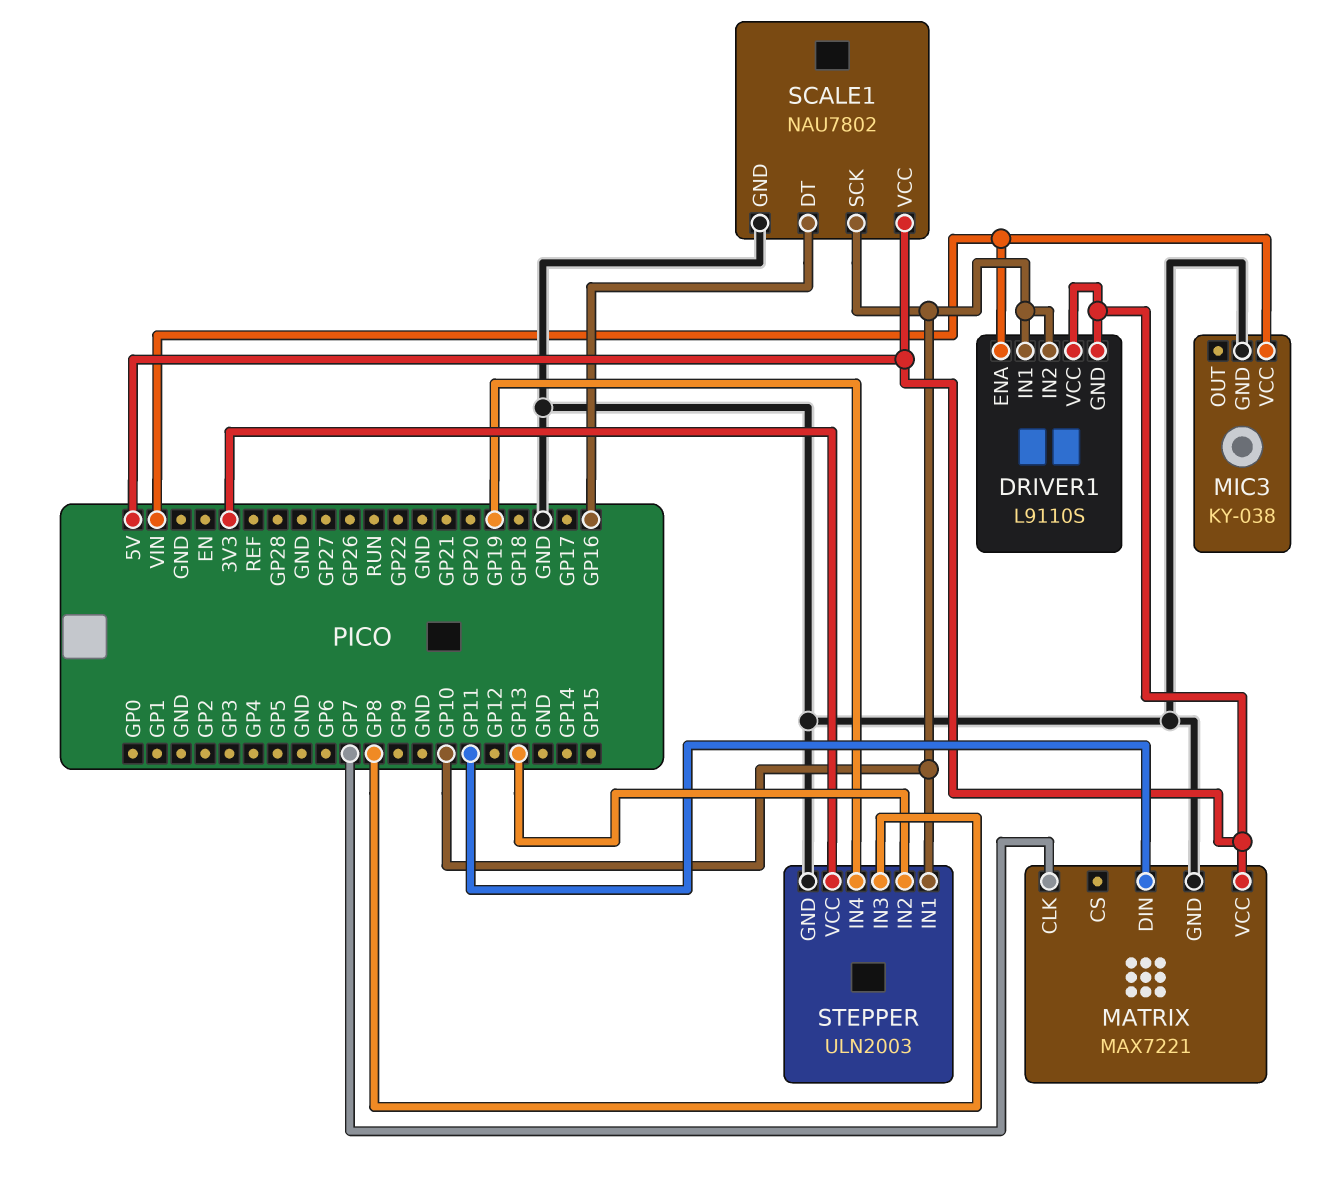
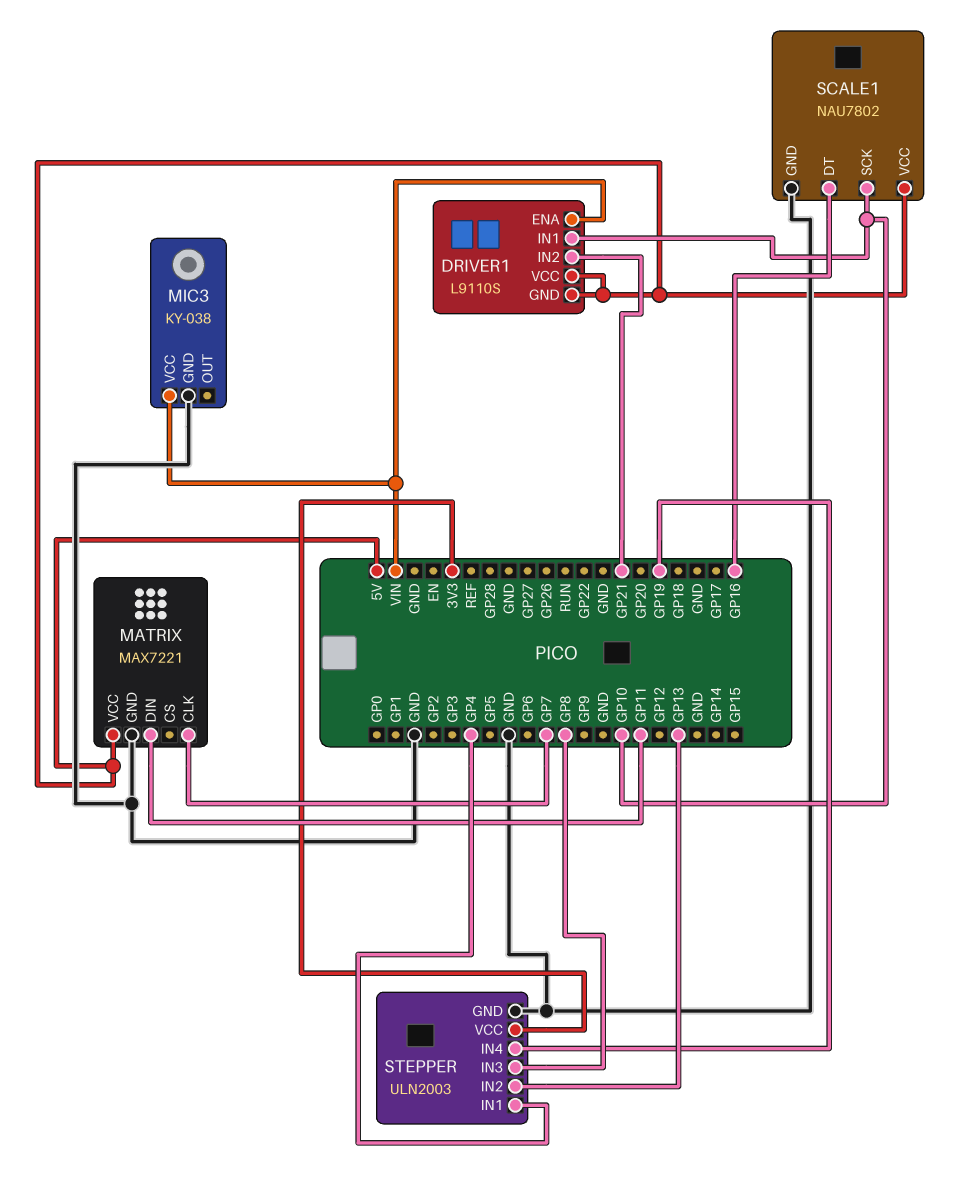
DRIVER1 pin IN2: GP10 -> GP21
STEPPER pin IN1: GP10 -> GP4

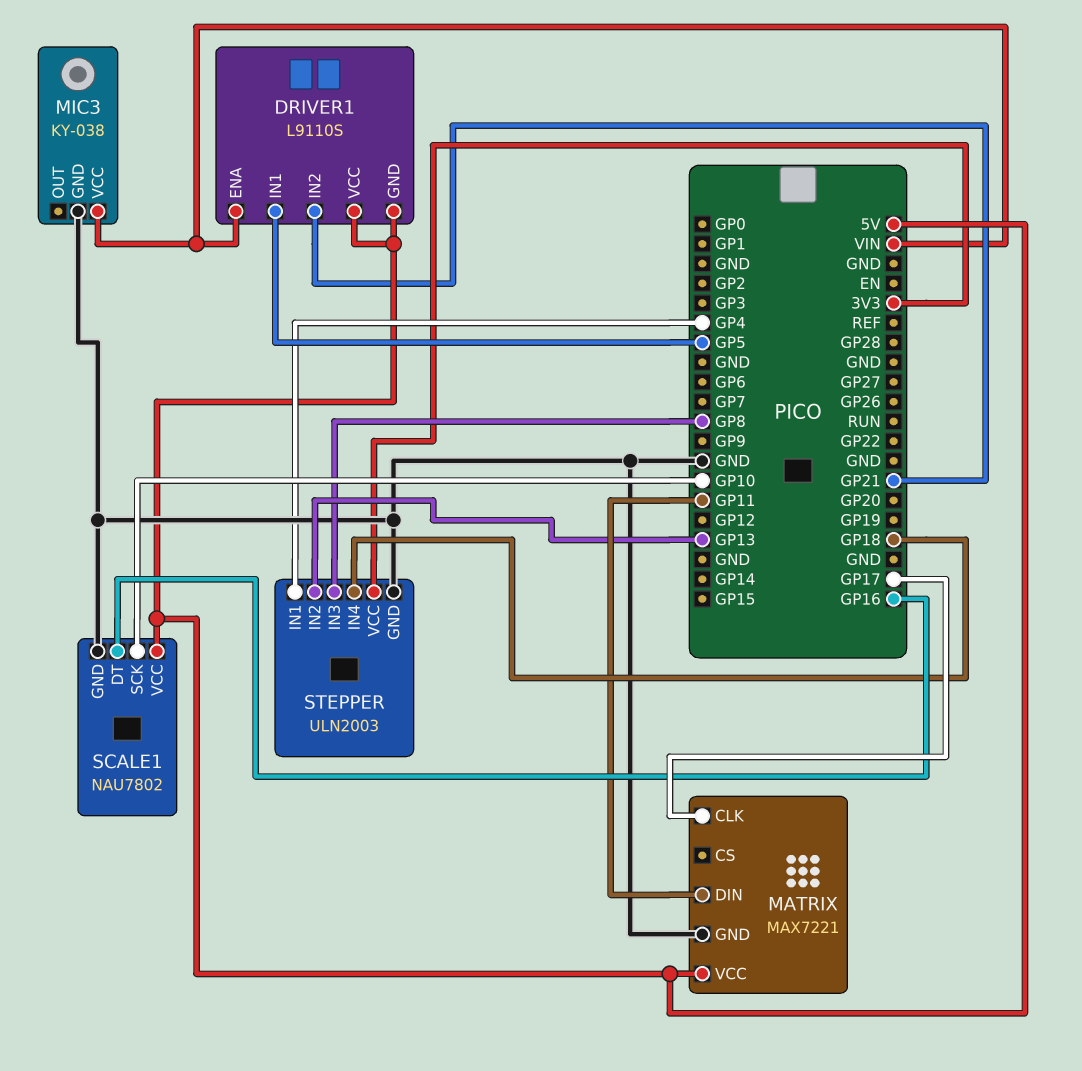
DRIVER1 pin IN1: GP10 -> GP5
MATRIX pin CLK: GP7 -> GP17
STEPPER pin IN4: GP19 -> GP18

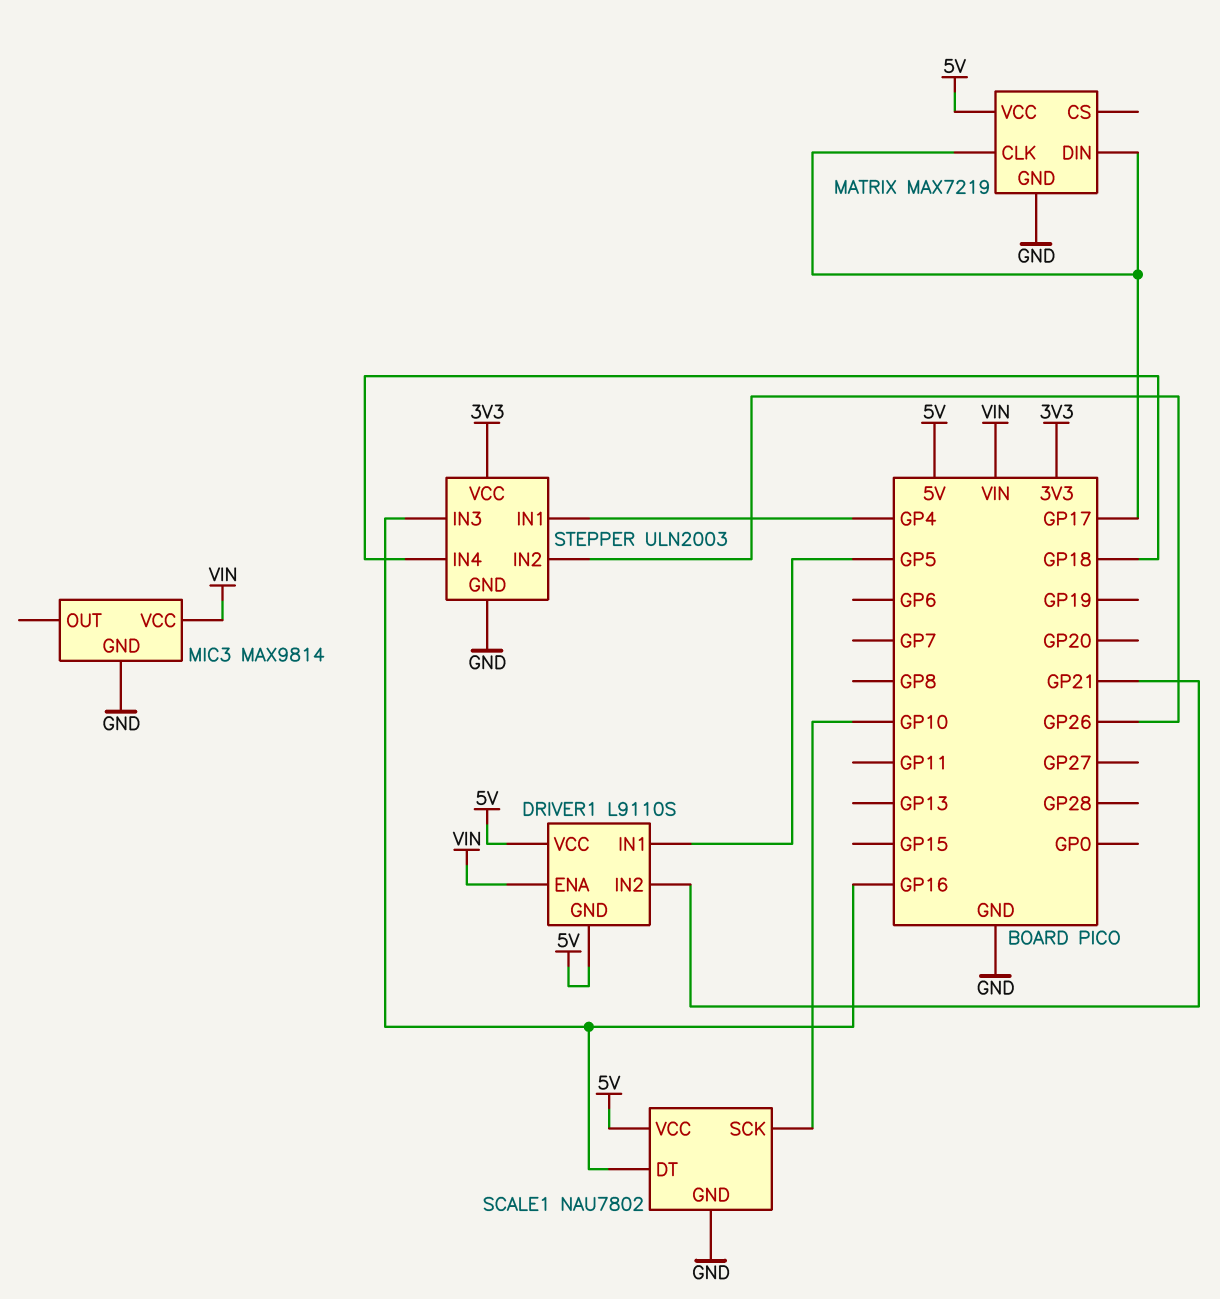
MATRIX: MAX7221 -> MAX7219
MATRIX pin DIN: GP11 -> GP17
MIC3: KY-038 -> MAX9814
STEPPER pin IN2: GP13 -> GP26
STEPPER pin IN3: GP8 -> GP16

